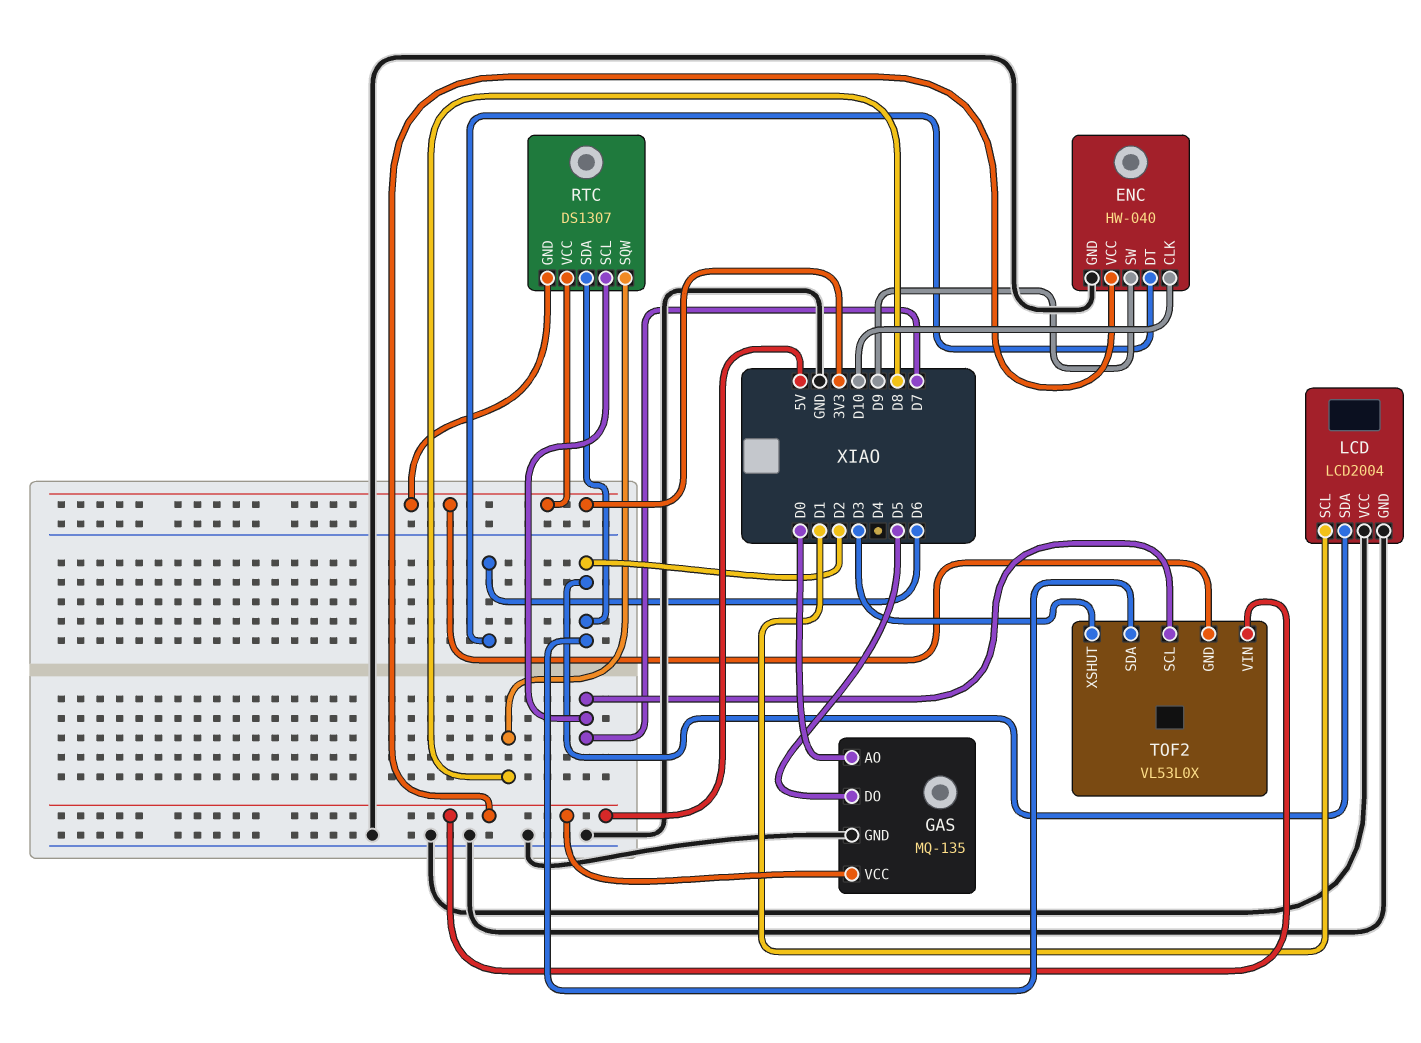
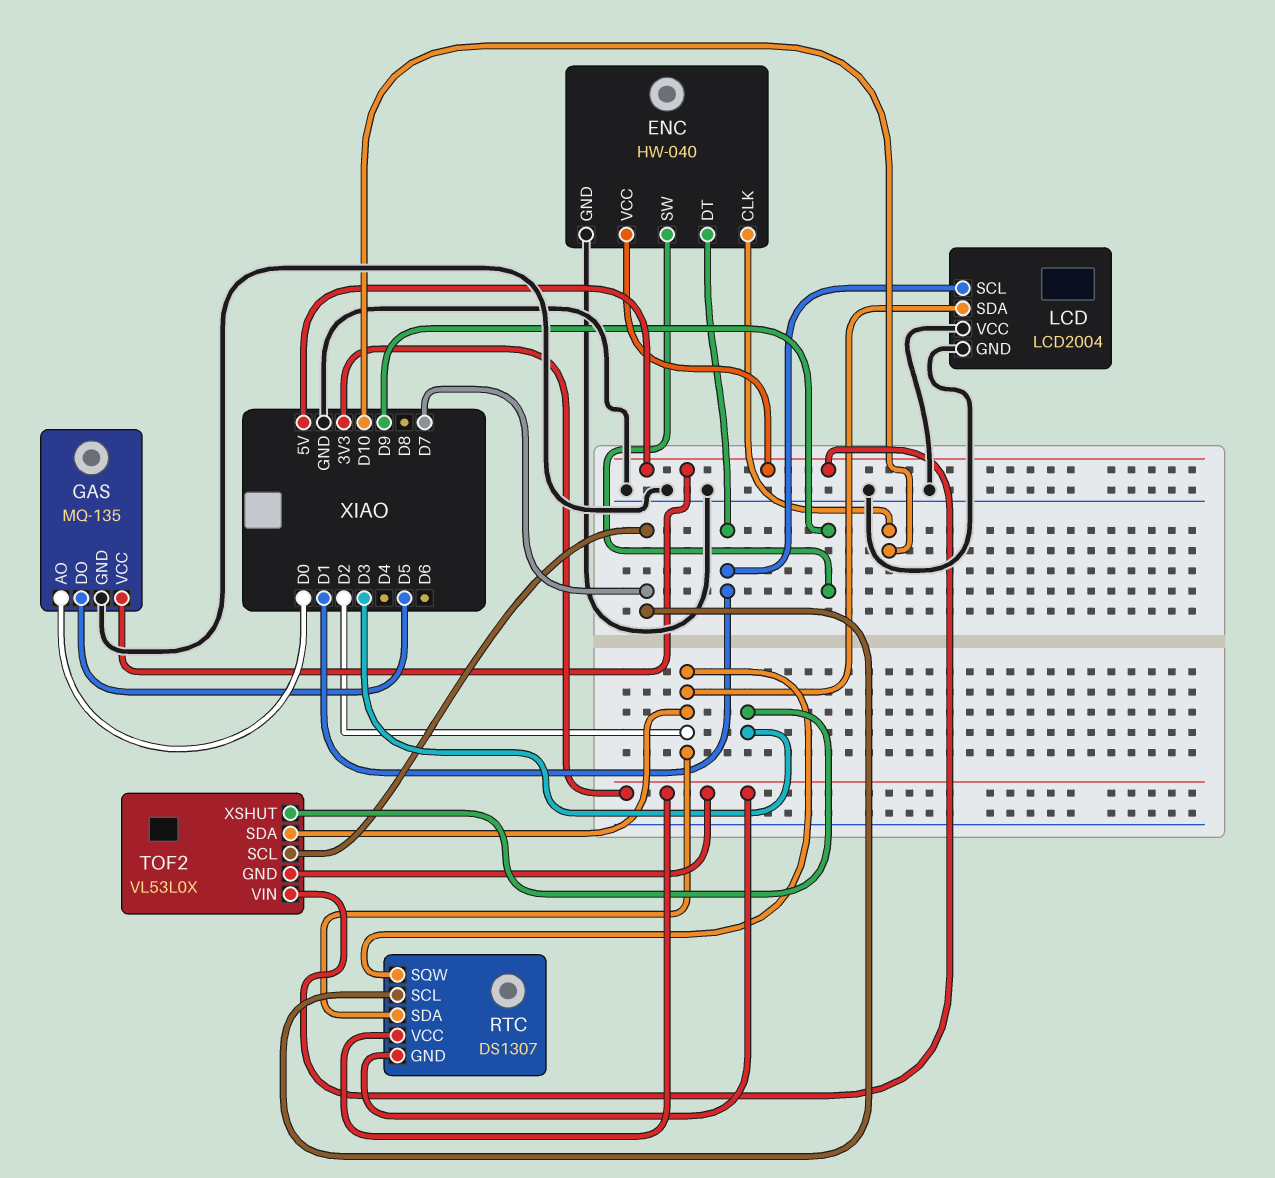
ENC pin DT: D6 -> D1
RTC pin SQW: D8 -> D2

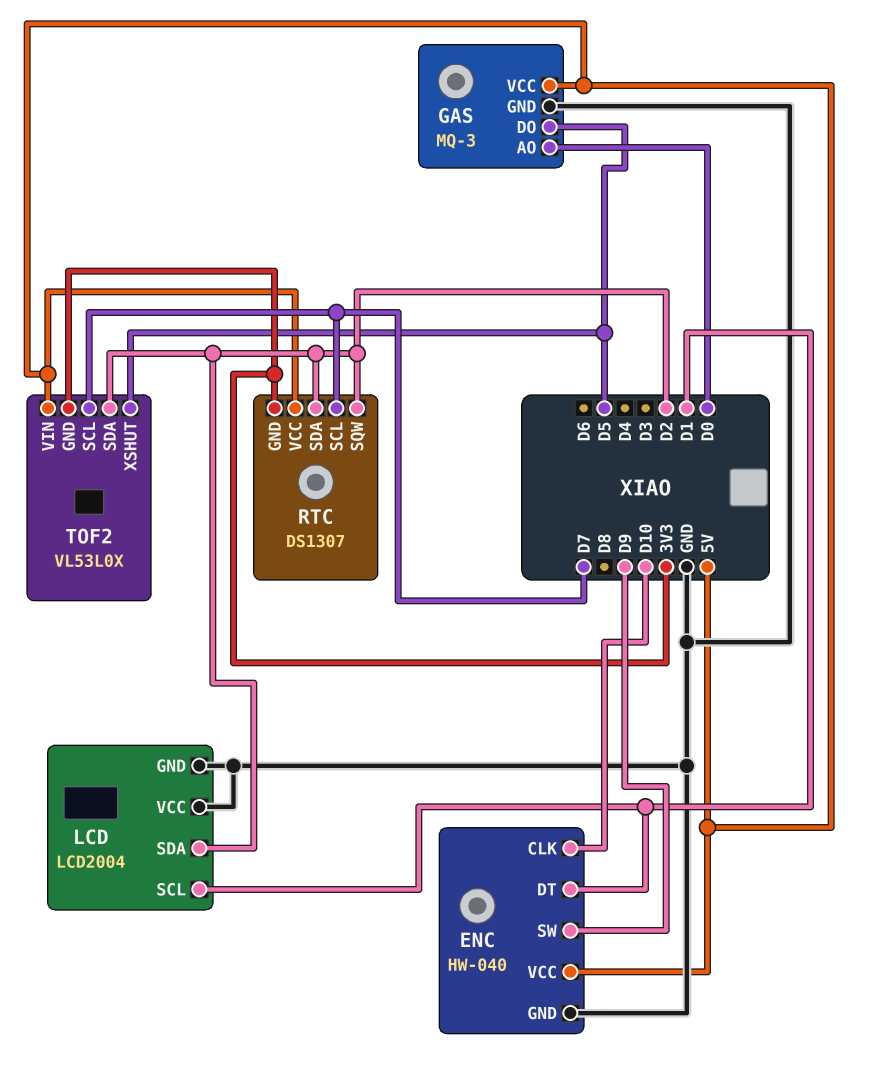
GAS: MQ-135 -> MQ-3
RTC pin VCC: 3V3 -> 5V
TOF2 pin XSHUT: D3 -> D5

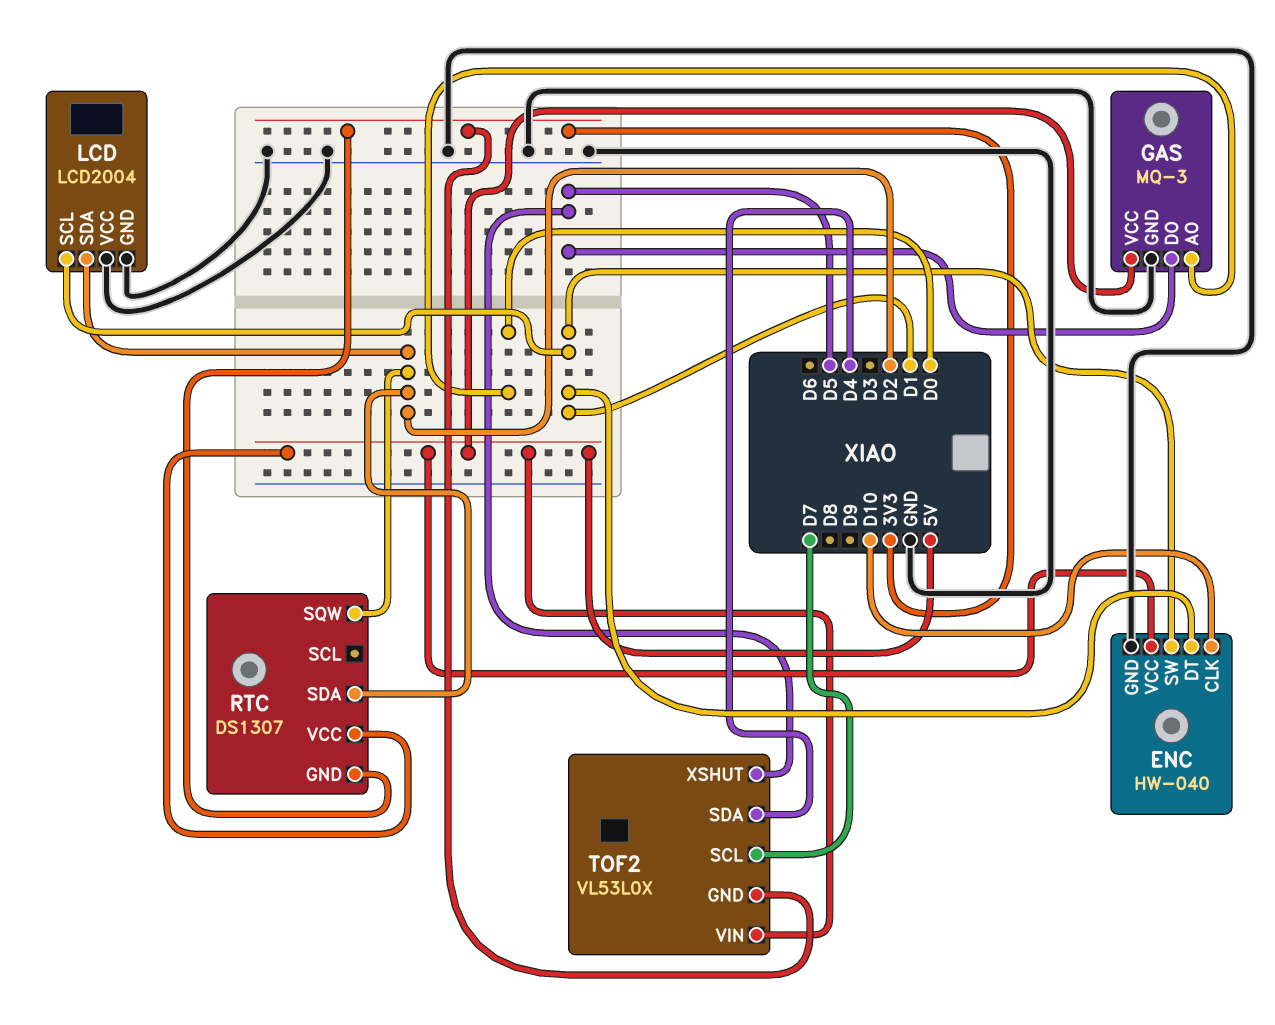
ENC pin SW: D9 -> D1
RTC pin SCL: D7 -> none
TOF2 pin SDA: D2 -> D4

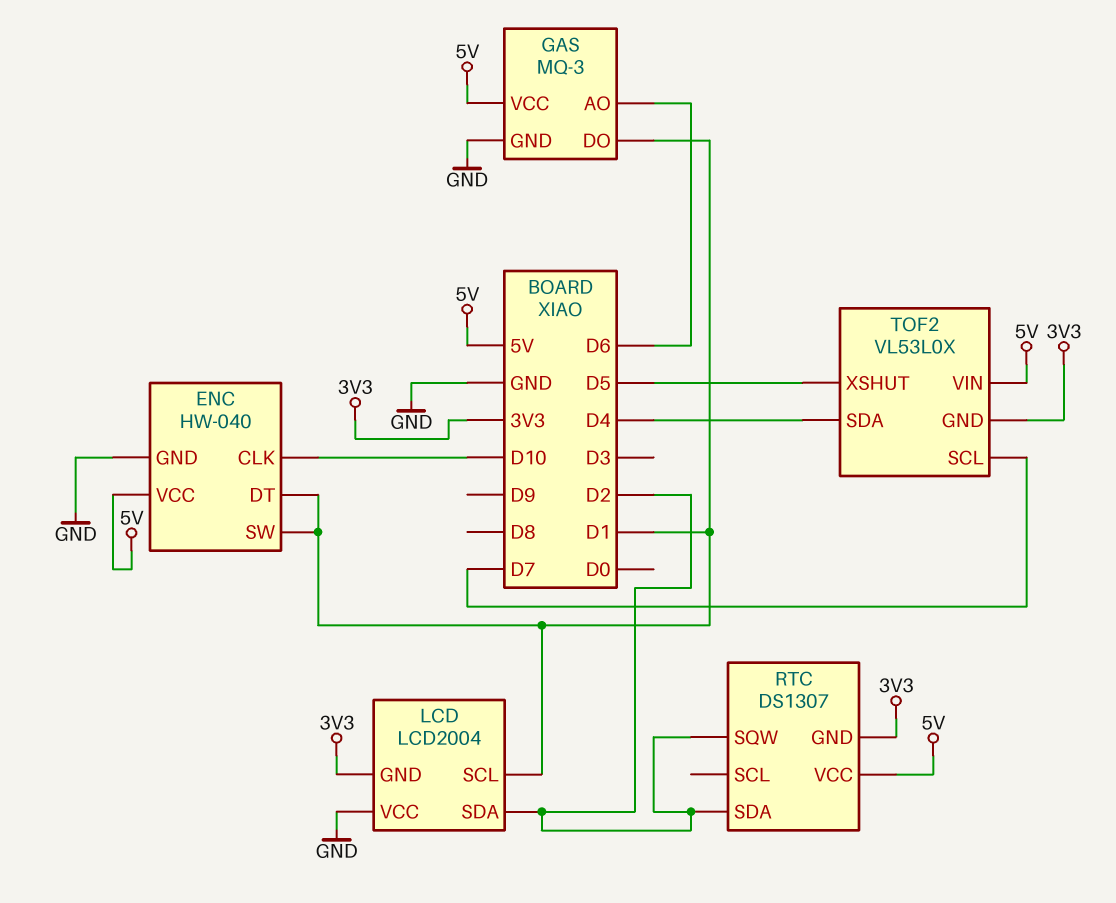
GAS pin AO: D0 -> D6
GAS pin DO: D5 -> D1
LCD pin GND: GND -> 3V3

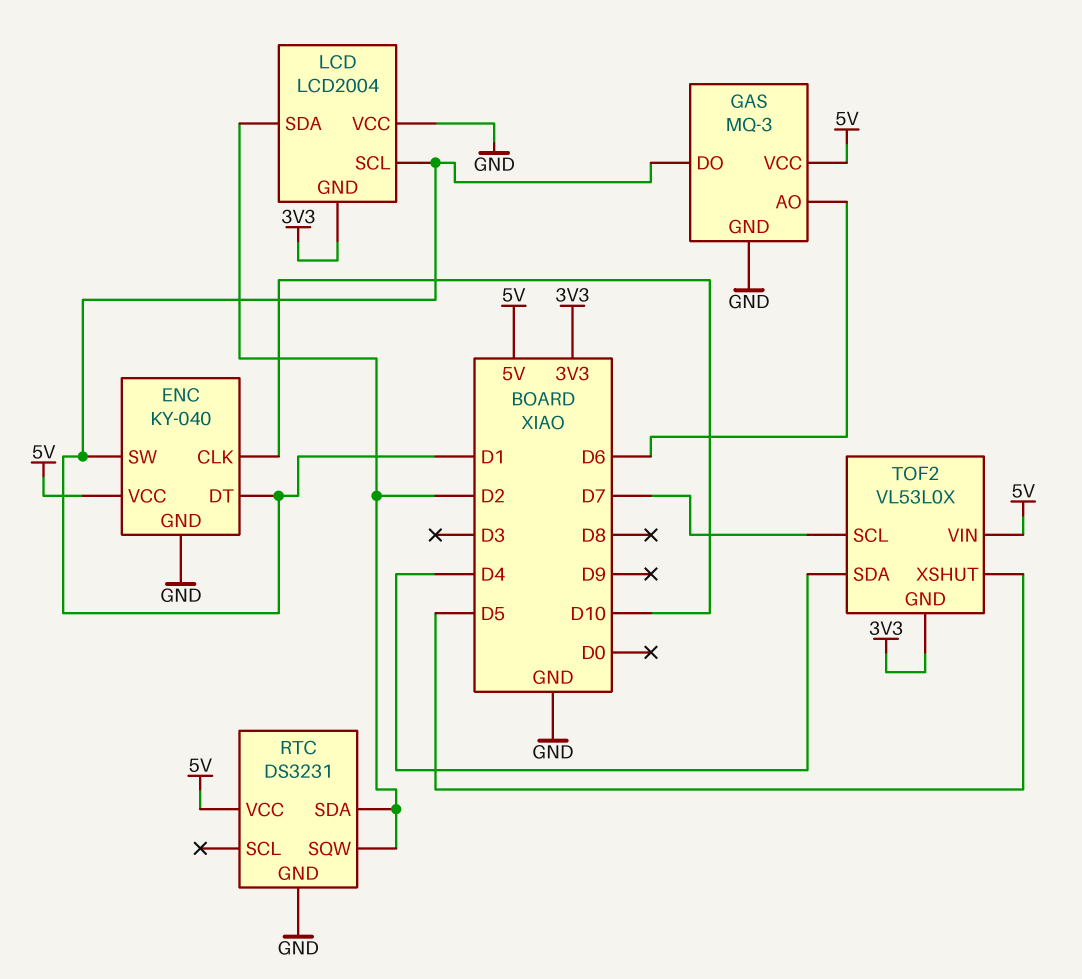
ENC: HW-040 -> KY-040
RTC: DS1307 -> DS3231
RTC pin GND: 3V3 -> GND

